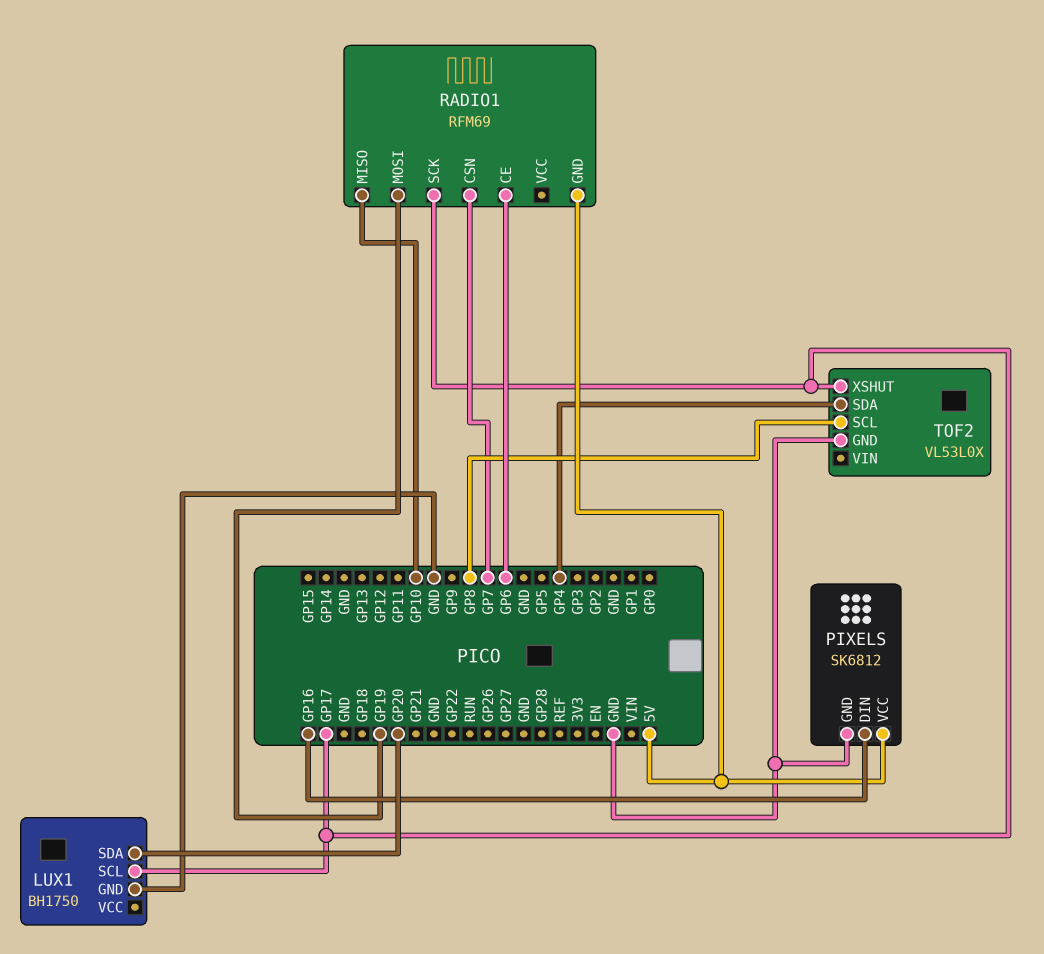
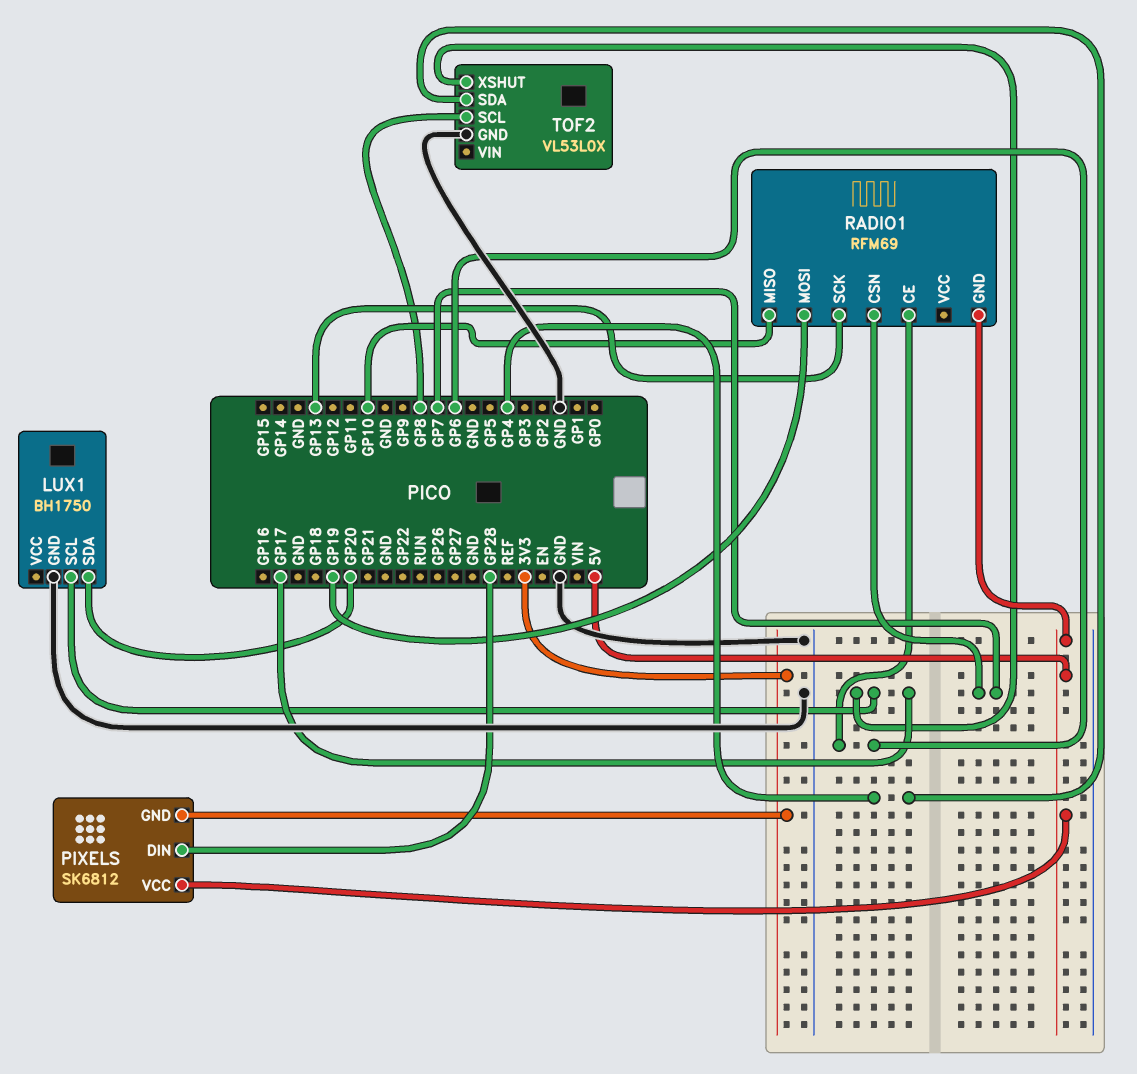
PIXELS pin DIN: GP16 -> GP28
PIXELS pin GND: GND -> 3V3
RADIO1 pin SCK: GP17 -> GP13

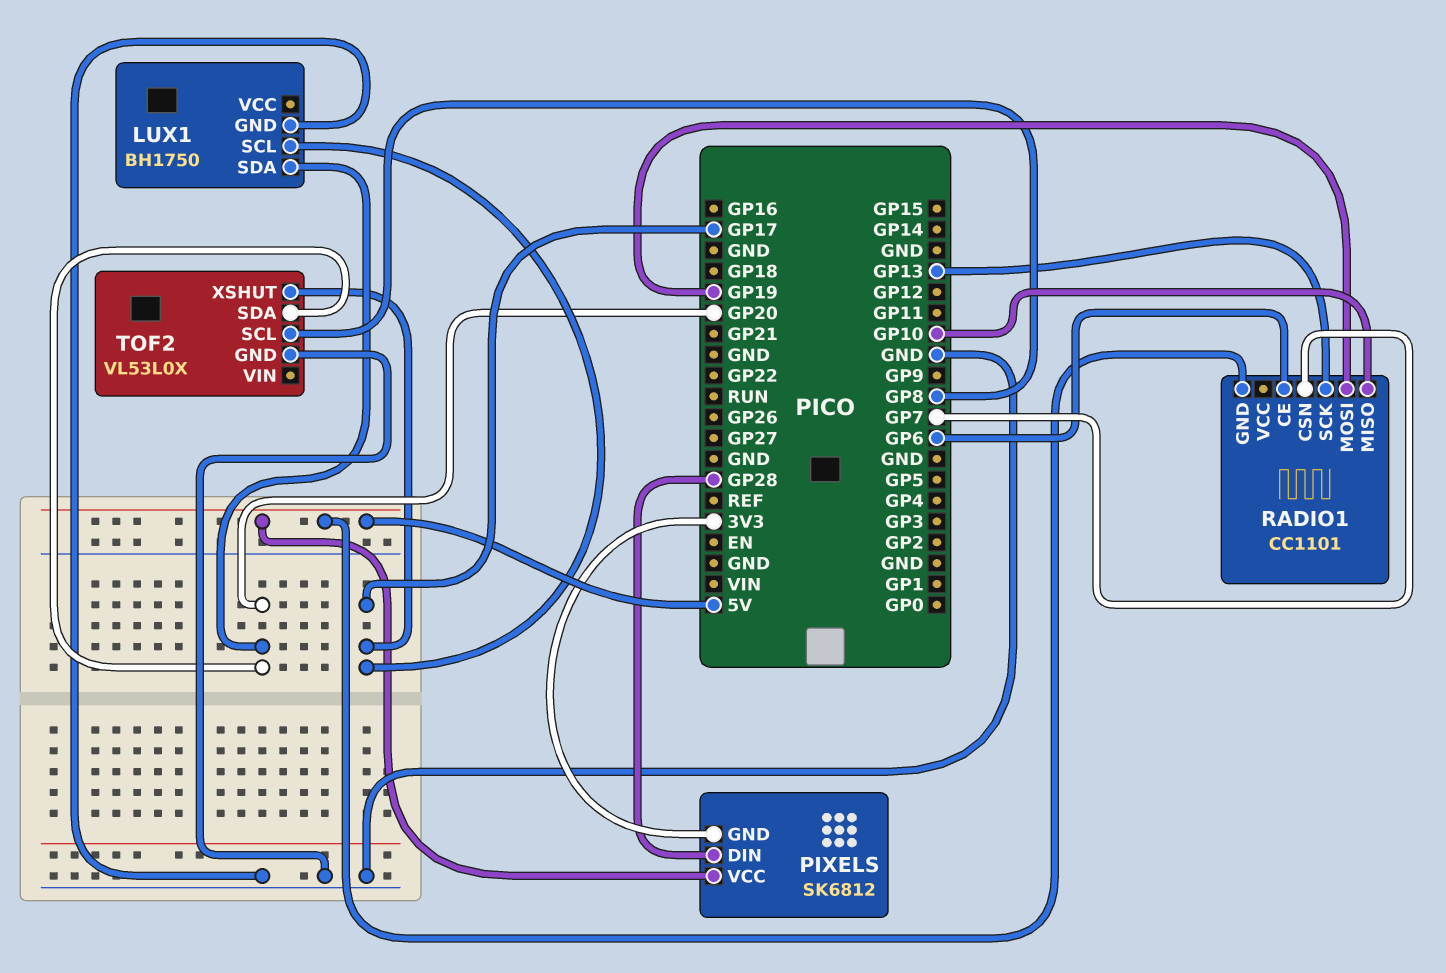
RADIO1: RFM69 -> CC1101
TOF2 pin SDA: GP4 -> GP20

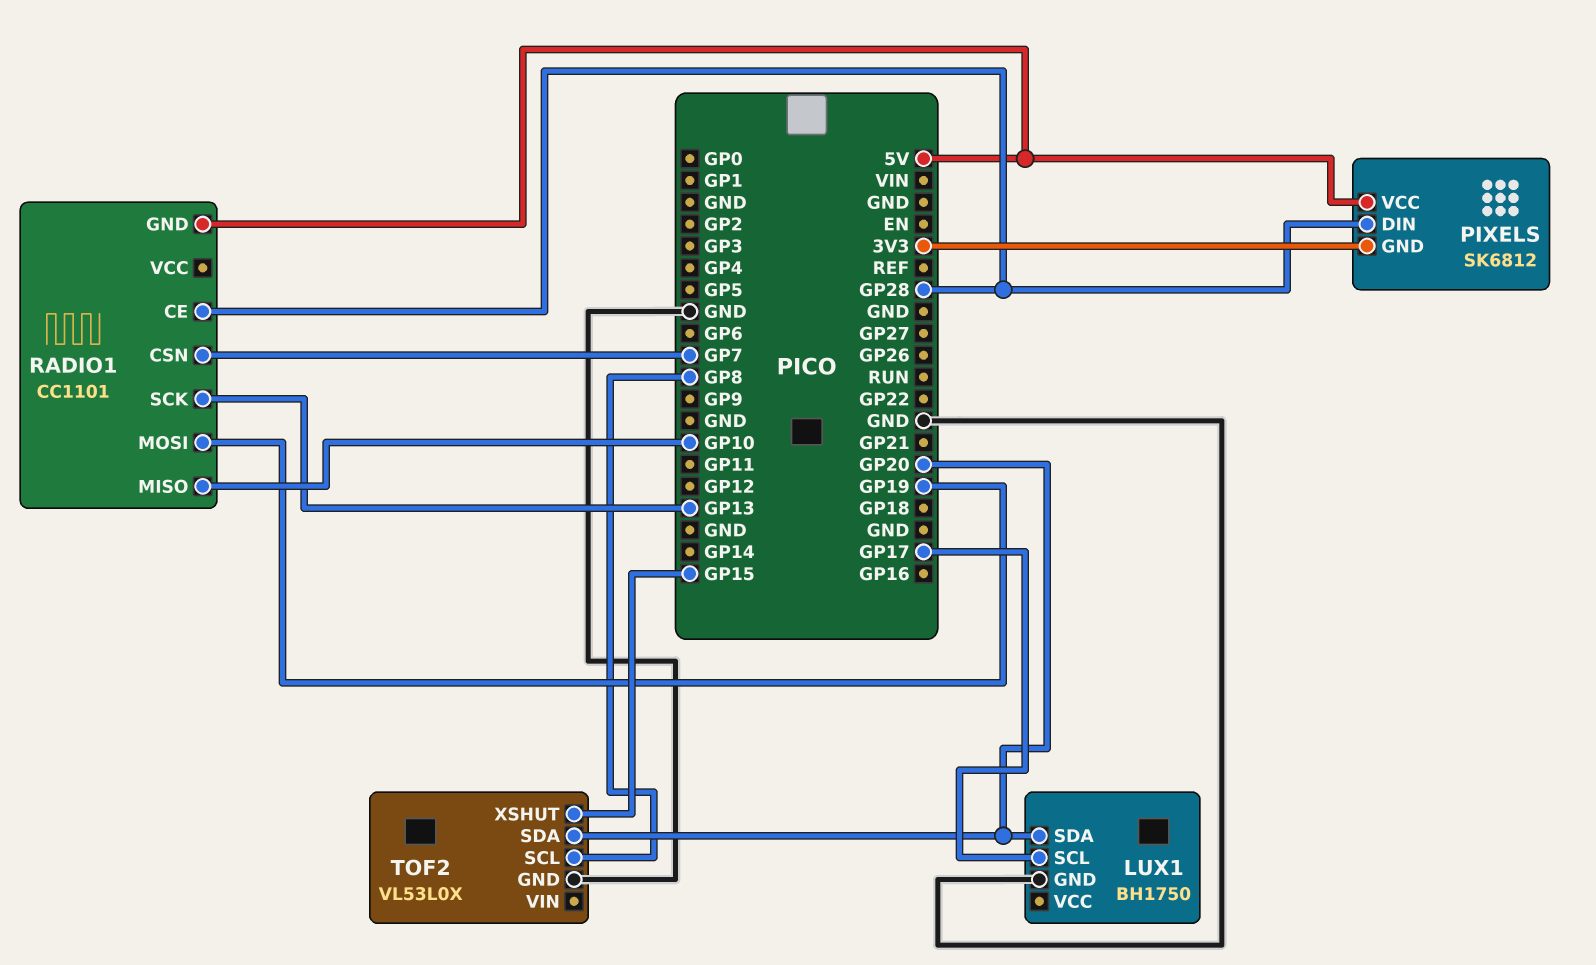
RADIO1 pin CE: GP6 -> GP28
TOF2 pin XSHUT: GP17 -> GP15

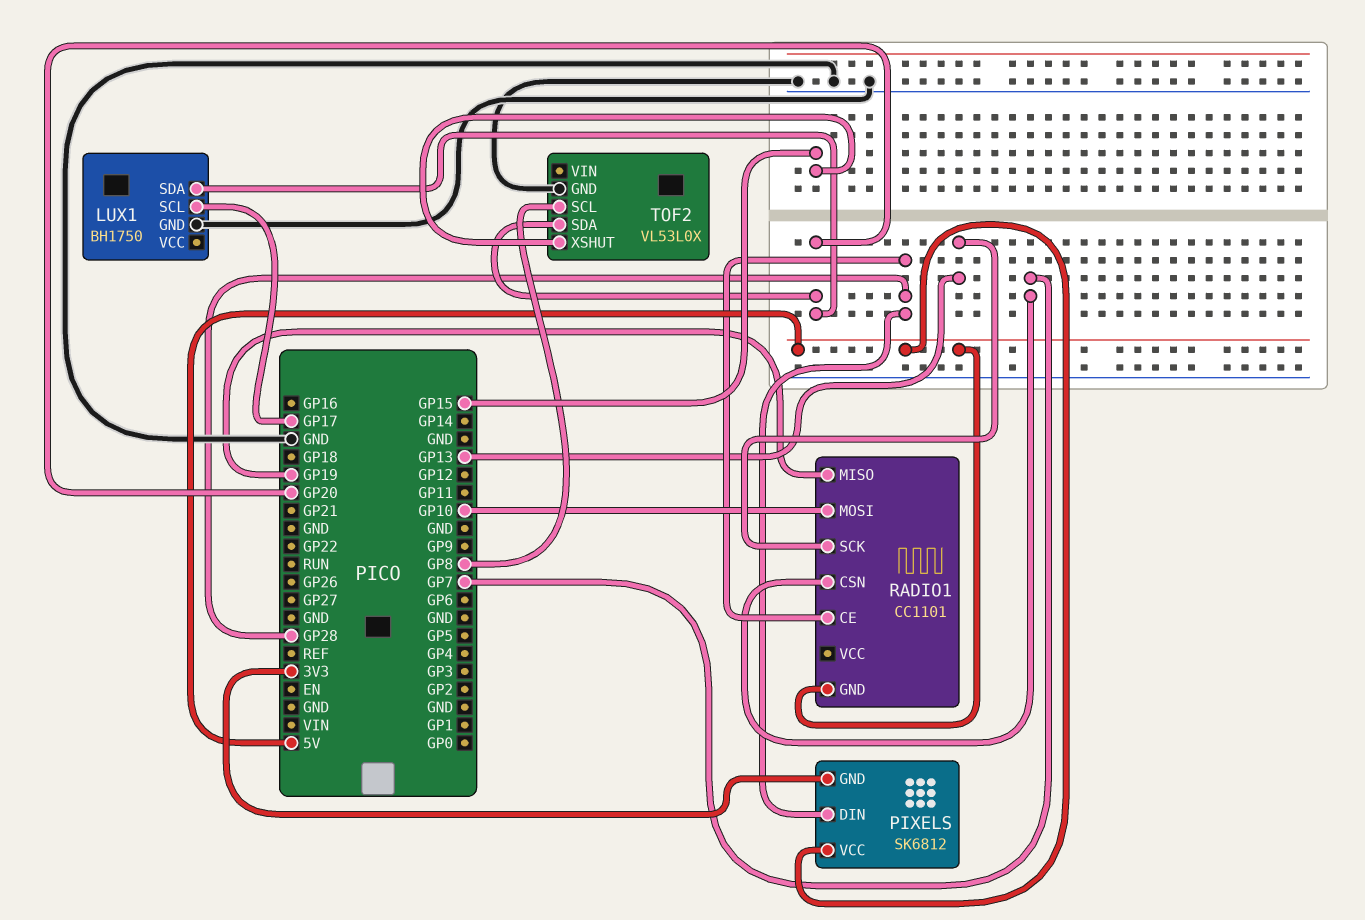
RADIO1 pin MISO: GP10 -> GP19
RADIO1 pin MOSI: GP19 -> GP10

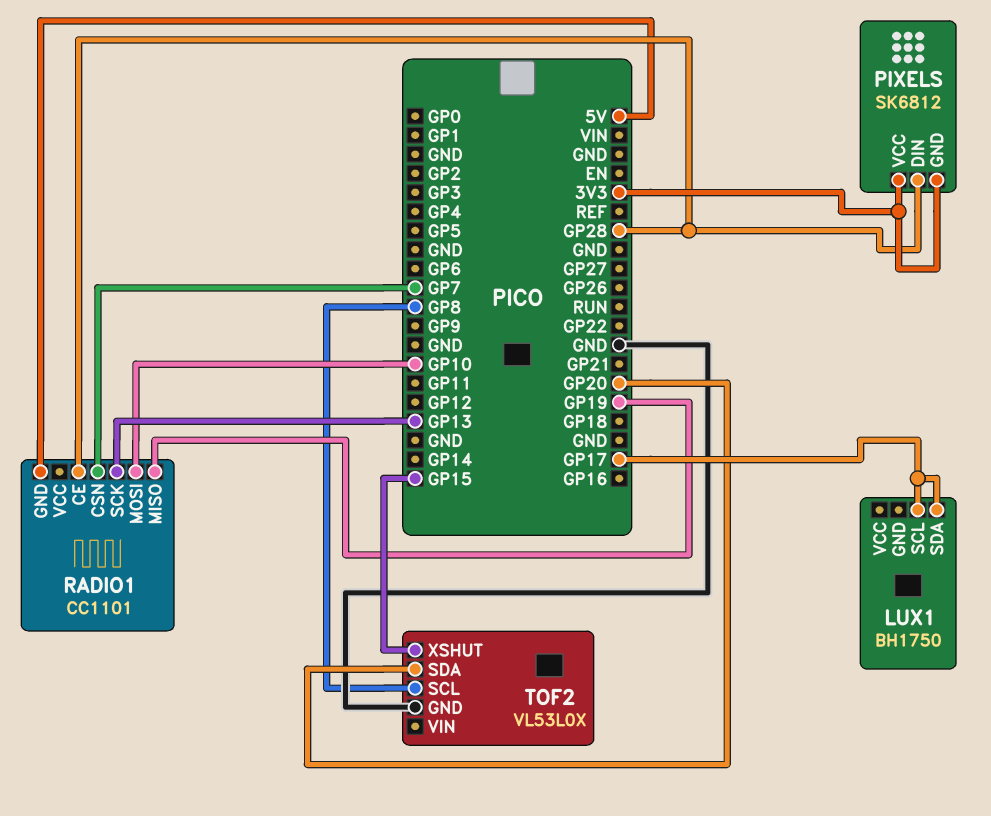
LUX1 pin GND: GND -> none
LUX1 pin SDA: GP20 -> GP17
PIXELS pin VCC: 5V -> 3V3

